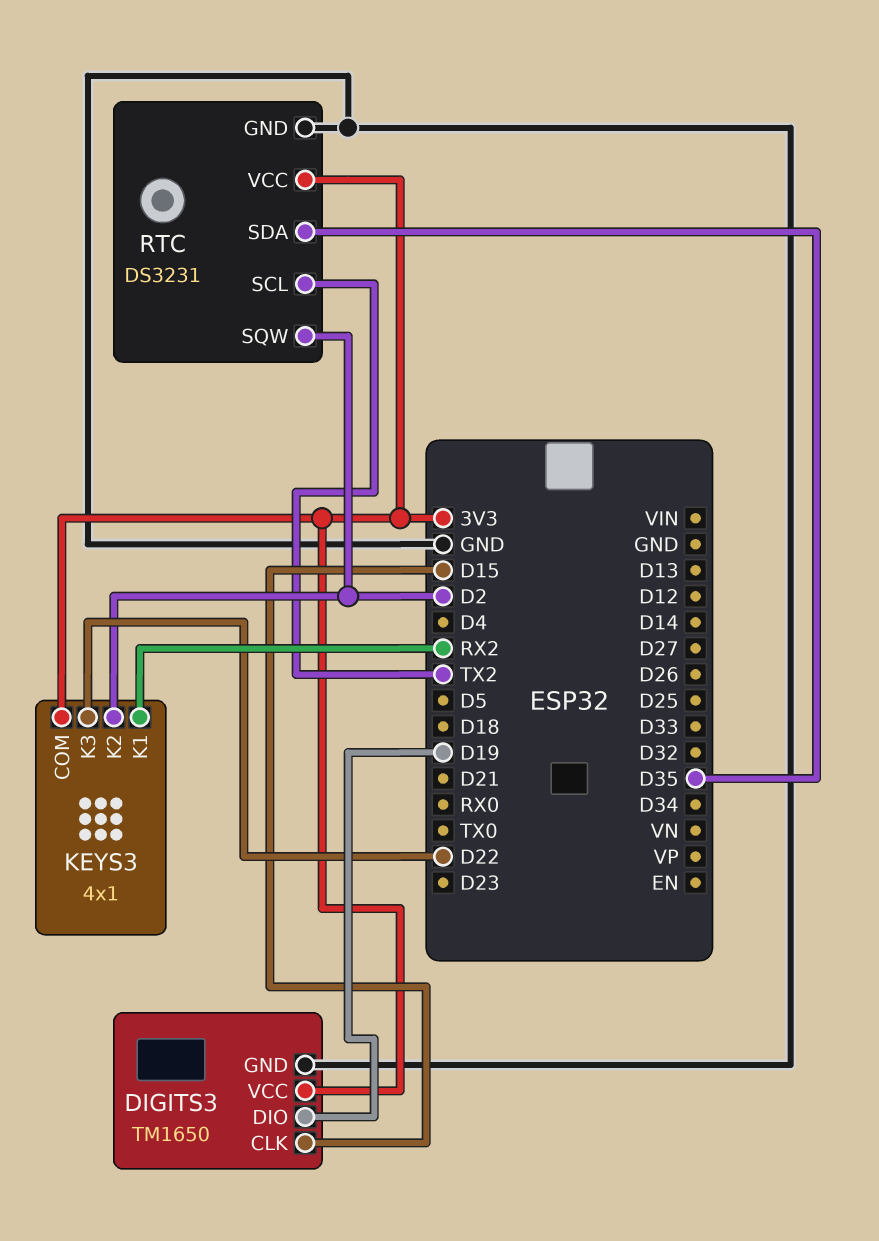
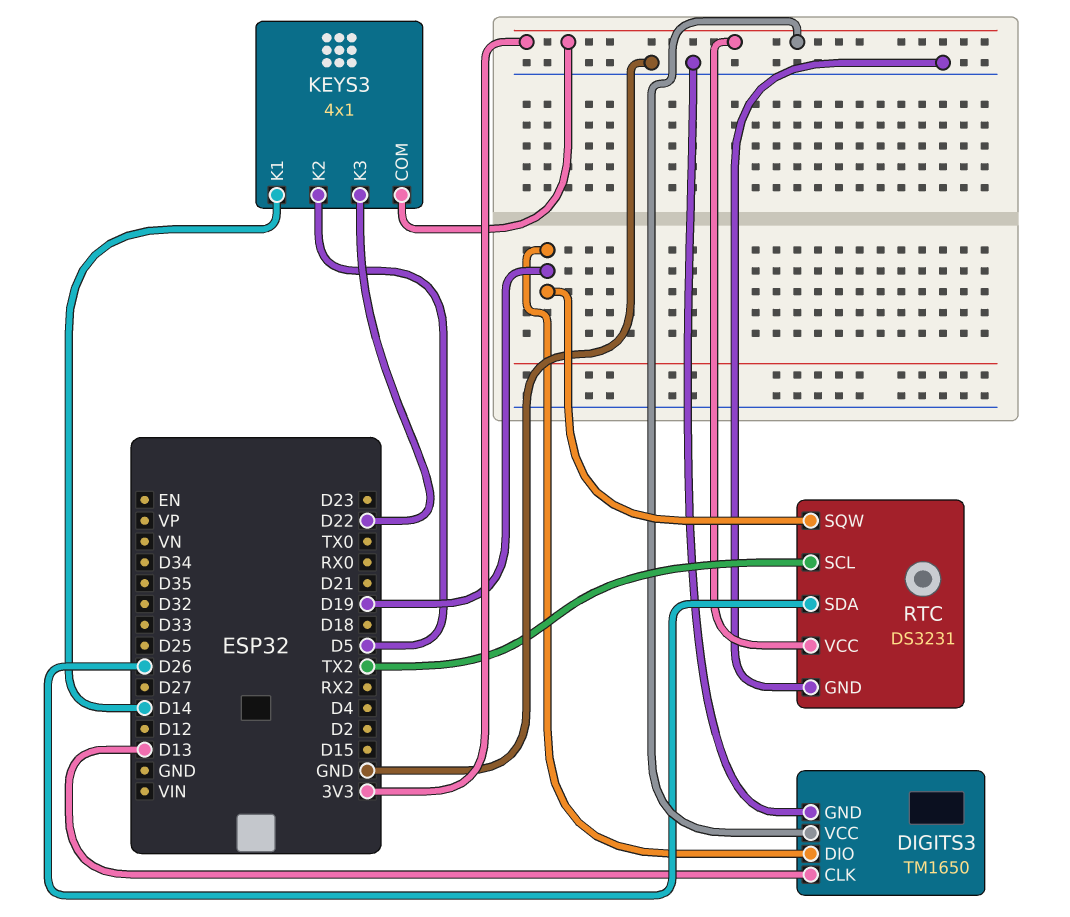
DIGITS3 pin CLK: D15 -> D13
KEYS3 pin K1: RX2 -> D14
KEYS3 pin K2: D2 -> D5
RTC pin SDA: D35 -> D26
RTC pin SQW: D2 -> D19

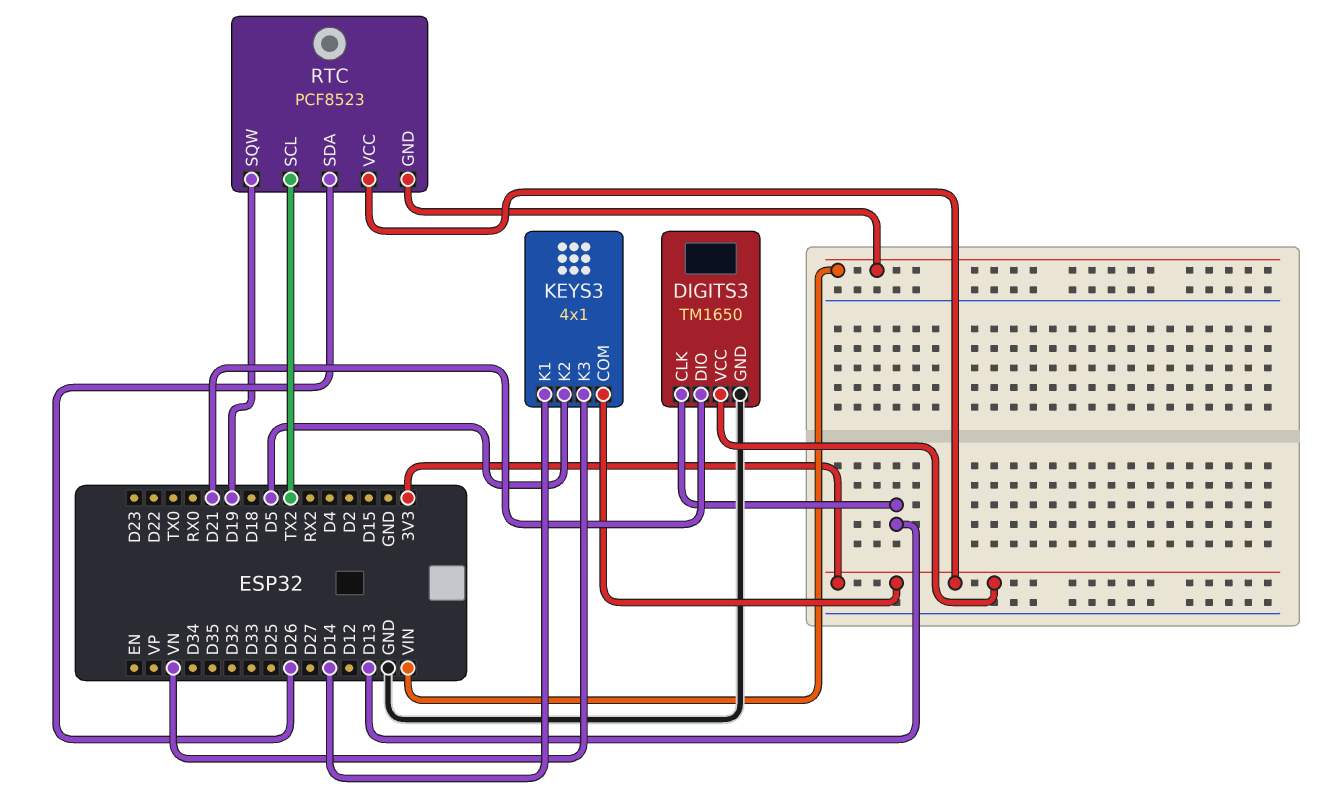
DIGITS3 pin DIO: D19 -> D21
KEYS3 pin K3: D22 -> VN
RTC: DS3231 -> PCF8523
RTC pin GND: GND -> VIN

